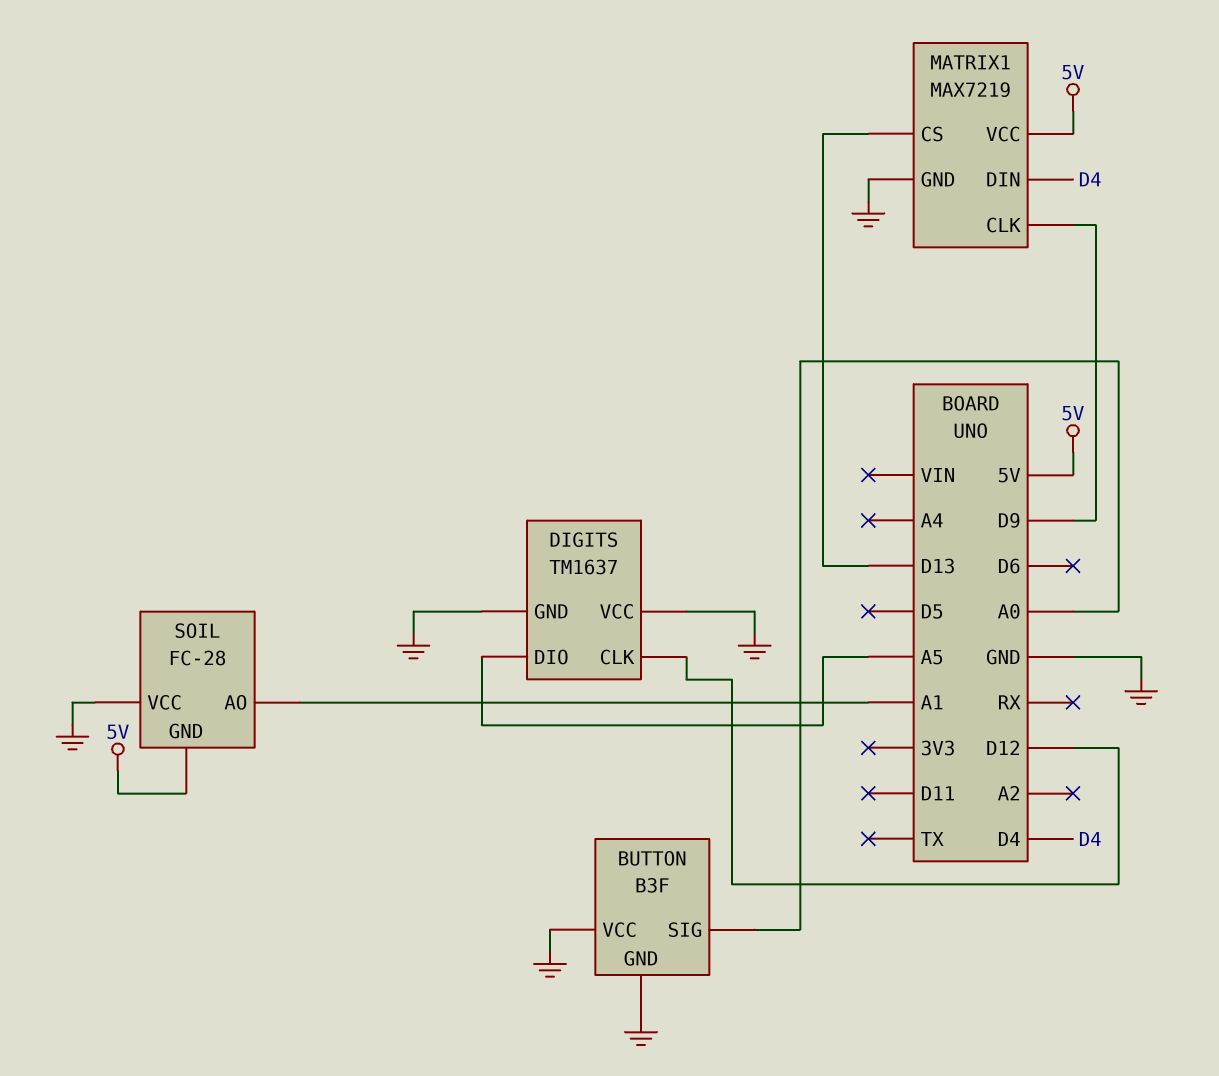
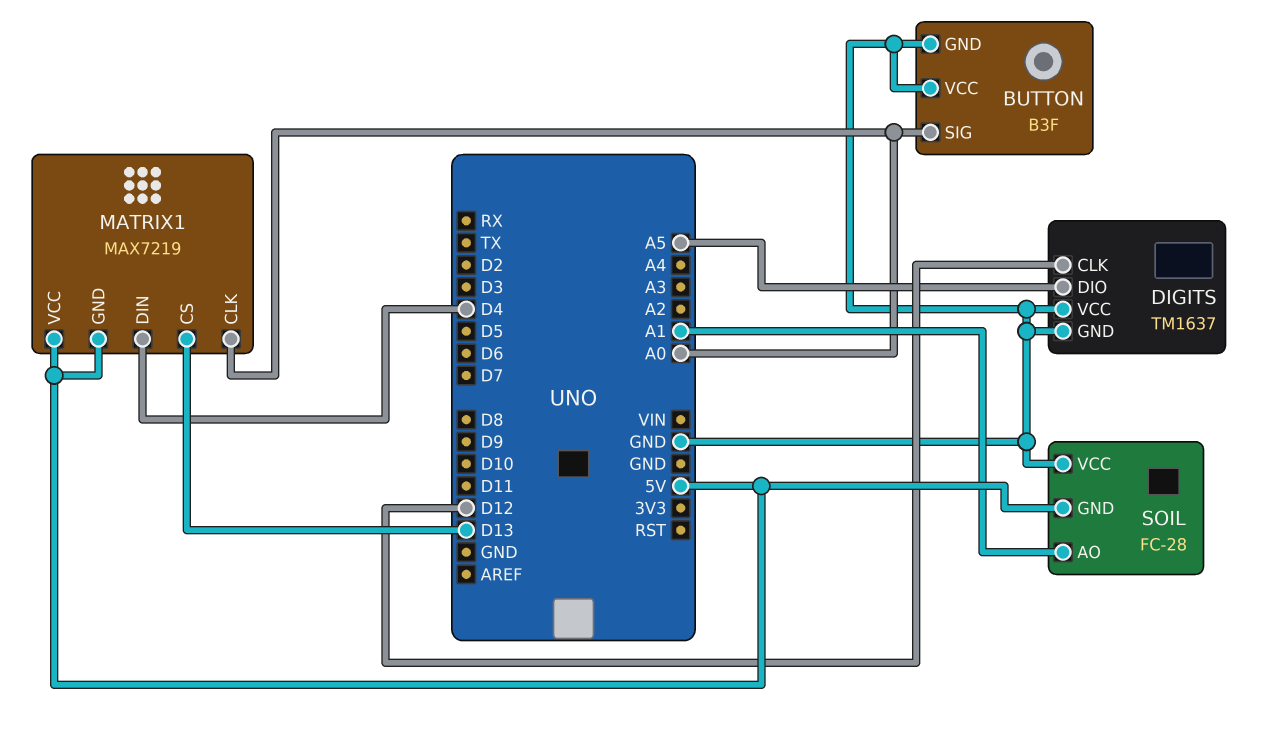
MATRIX1 pin CLK: D9 -> A0
MATRIX1 pin GND: GND -> 5V

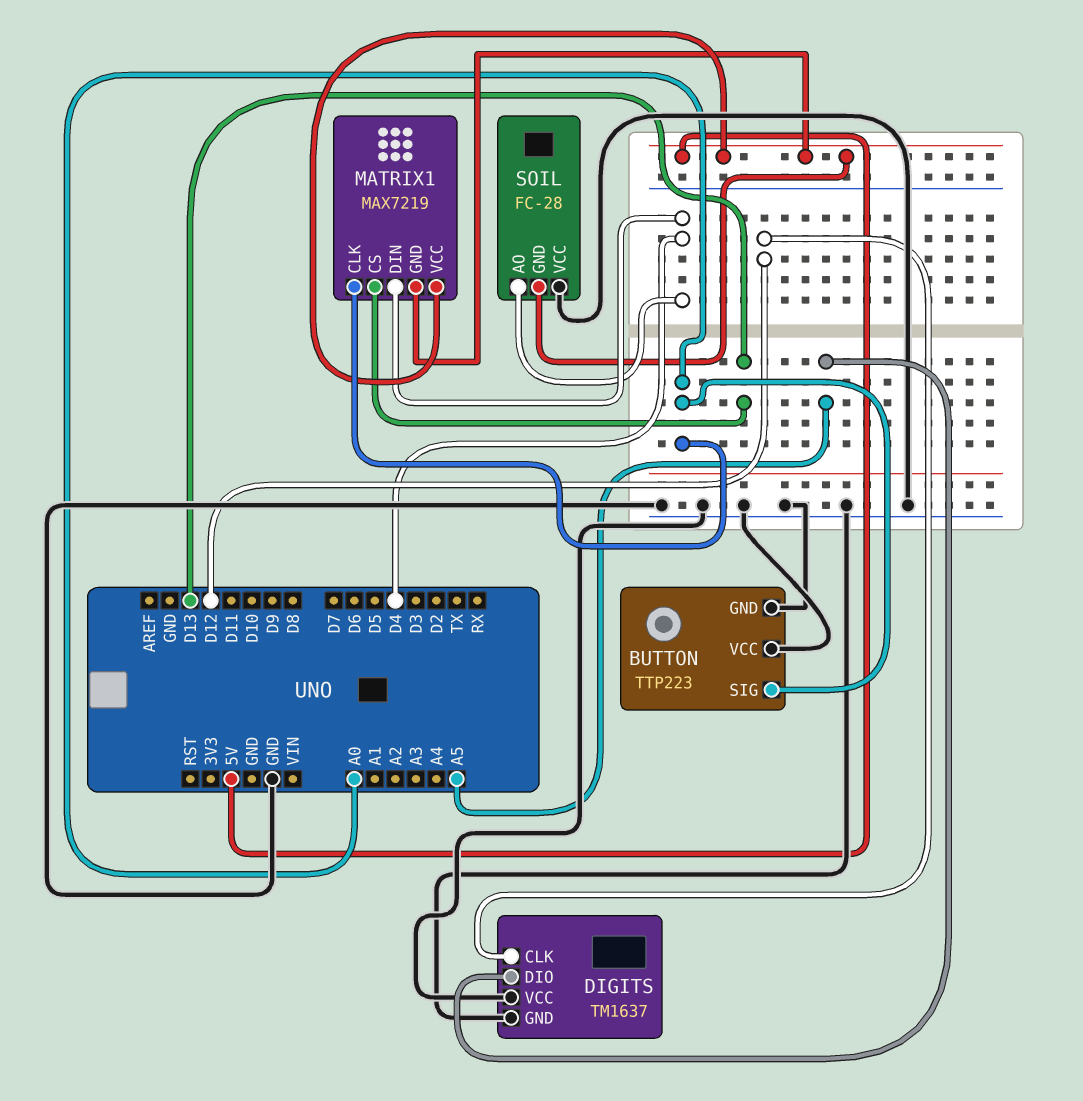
BUTTON: B3F -> TTP223
SOIL pin AO: A1 -> D4

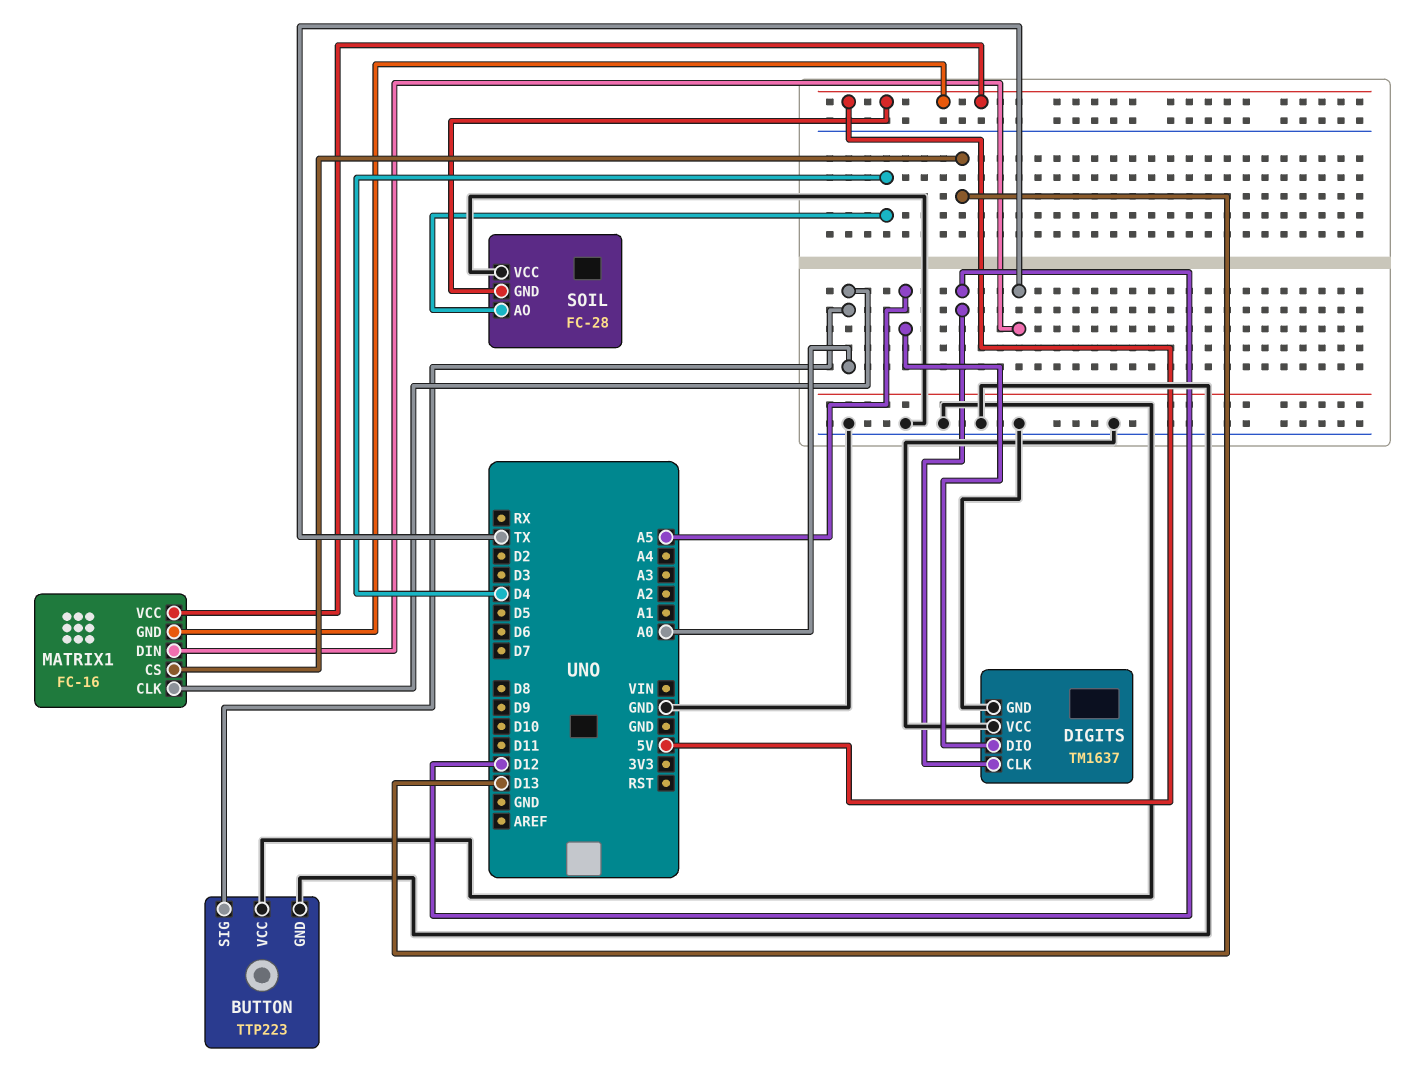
MATRIX1: MAX7219 -> FC-16
MATRIX1 pin DIN: D4 -> TX

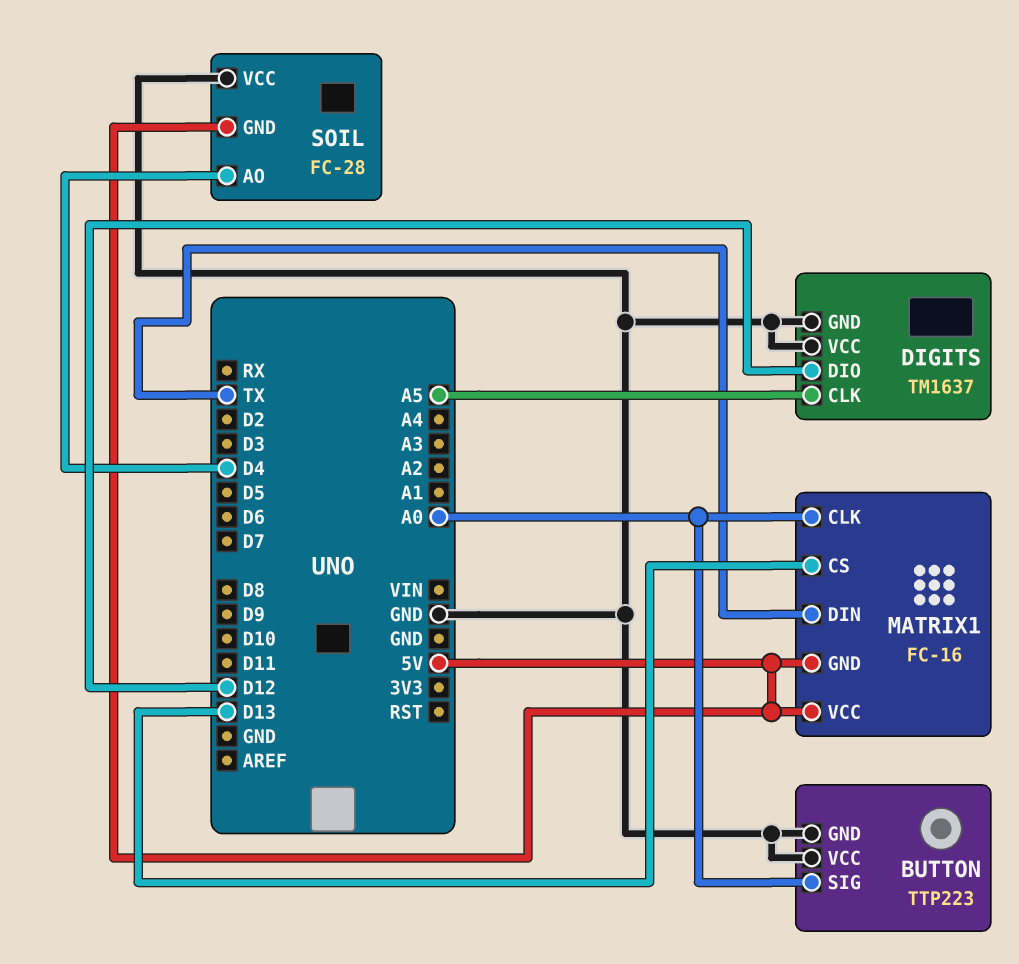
DIGITS pin CLK: D12 -> A5
DIGITS pin DIO: A5 -> D12

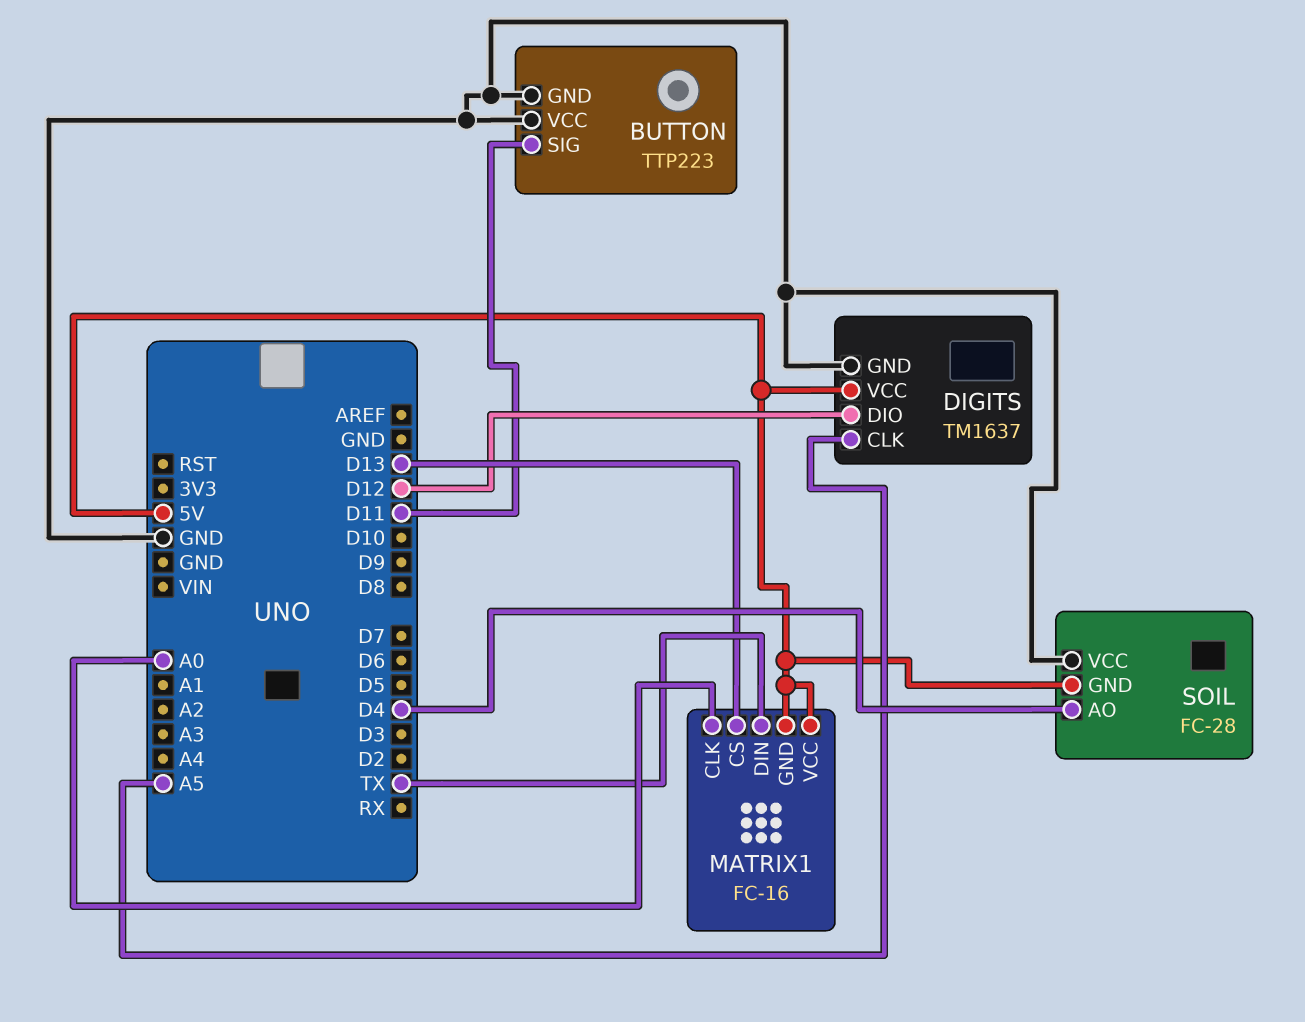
BUTTON pin SIG: A0 -> D11
DIGITS pin VCC: GND -> 5V

